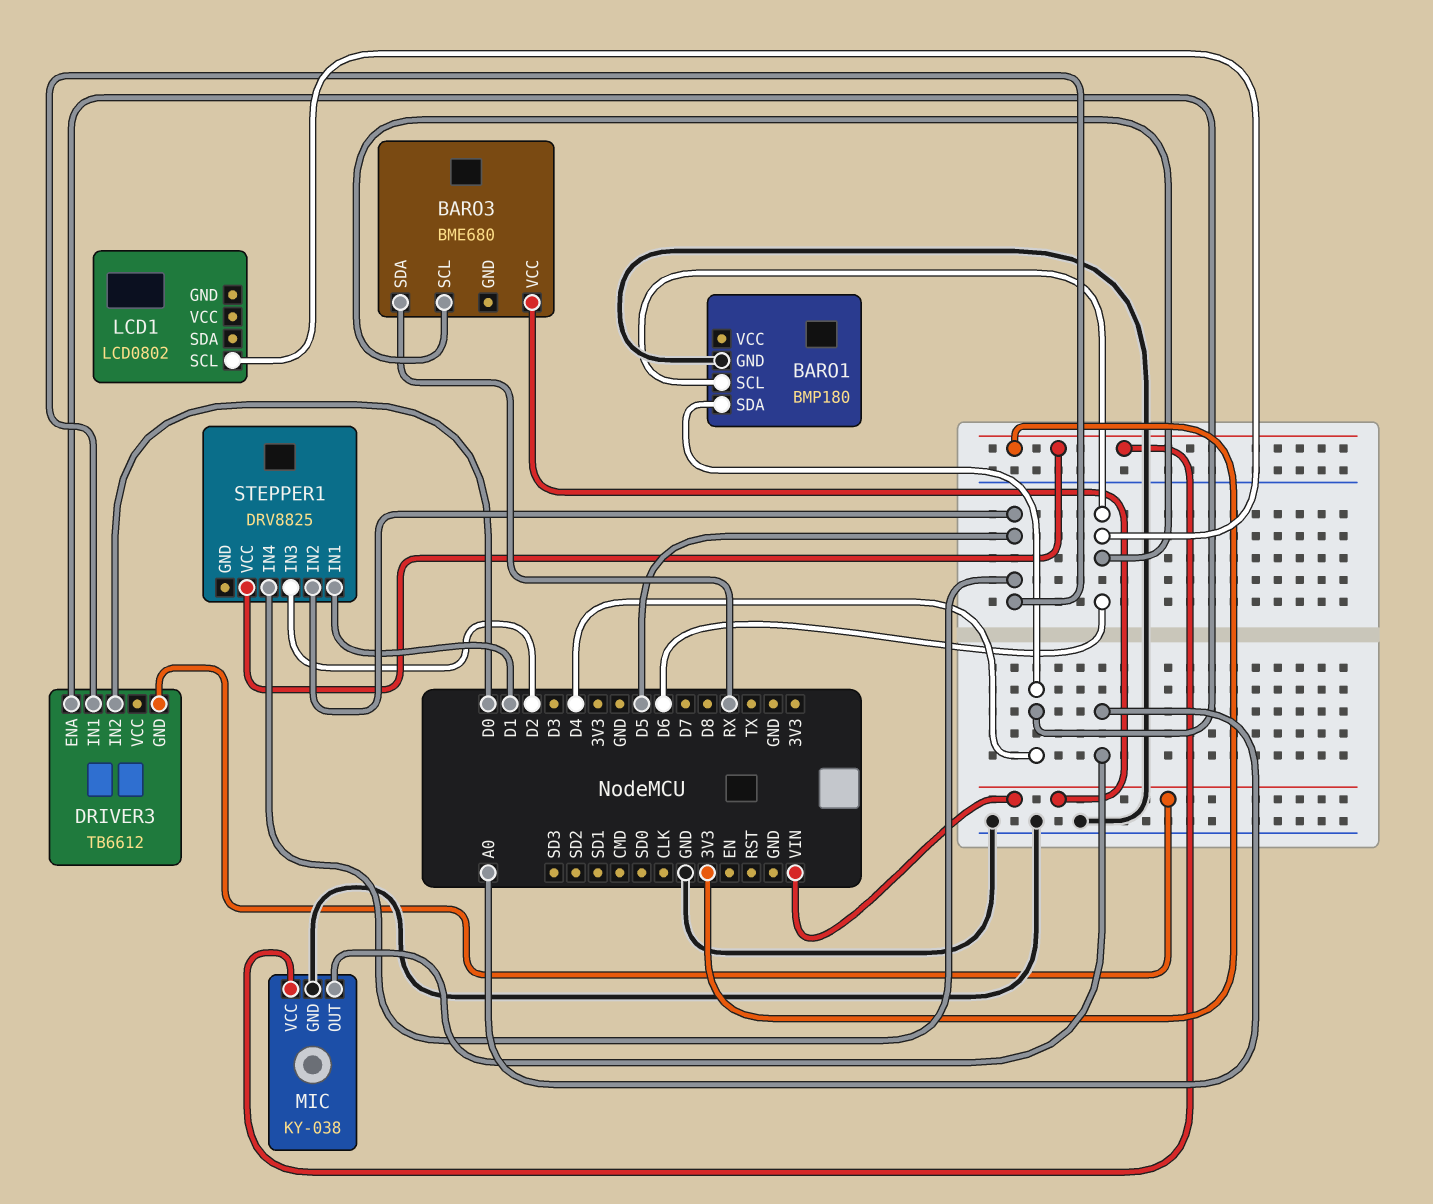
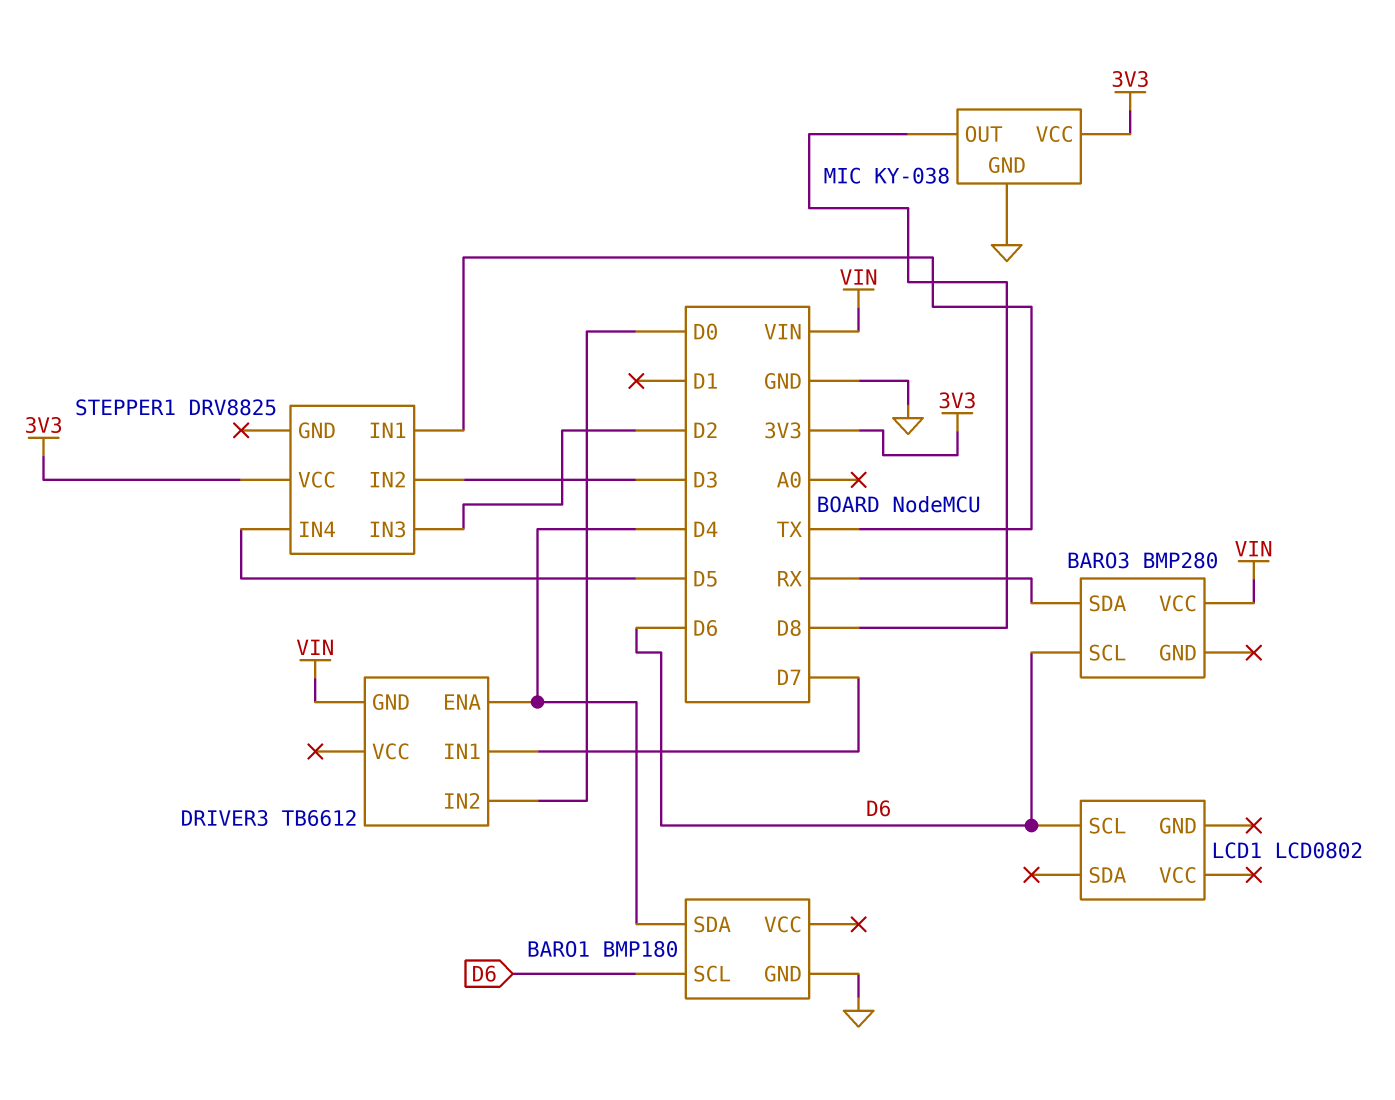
BARO3: BME680 -> BMP280
DRIVER3 pin IN1: D5 -> D7
MIC pin OUT: A0 -> D8
STEPPER1 pin IN1: D1 -> TX
STEPPER1 pin IN2: D5 -> D3

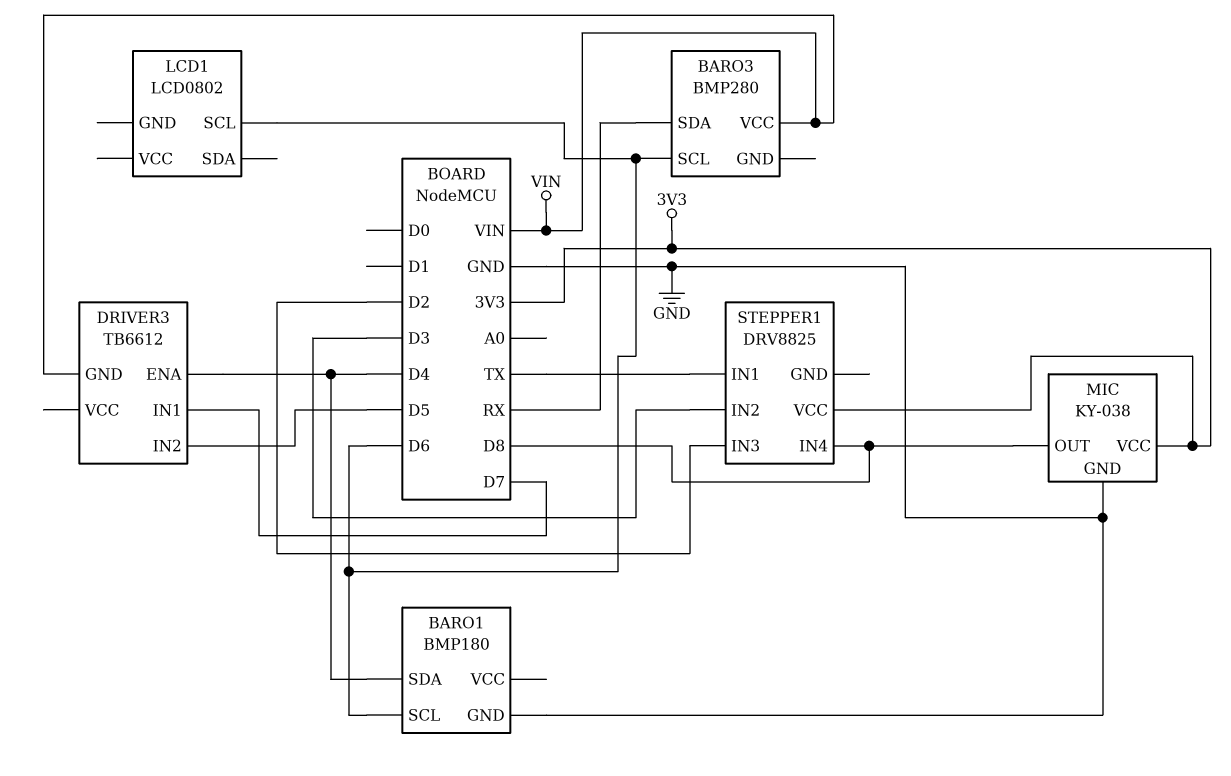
DRIVER3 pin IN2: D0 -> D5
STEPPER1 pin IN4: D5 -> D8

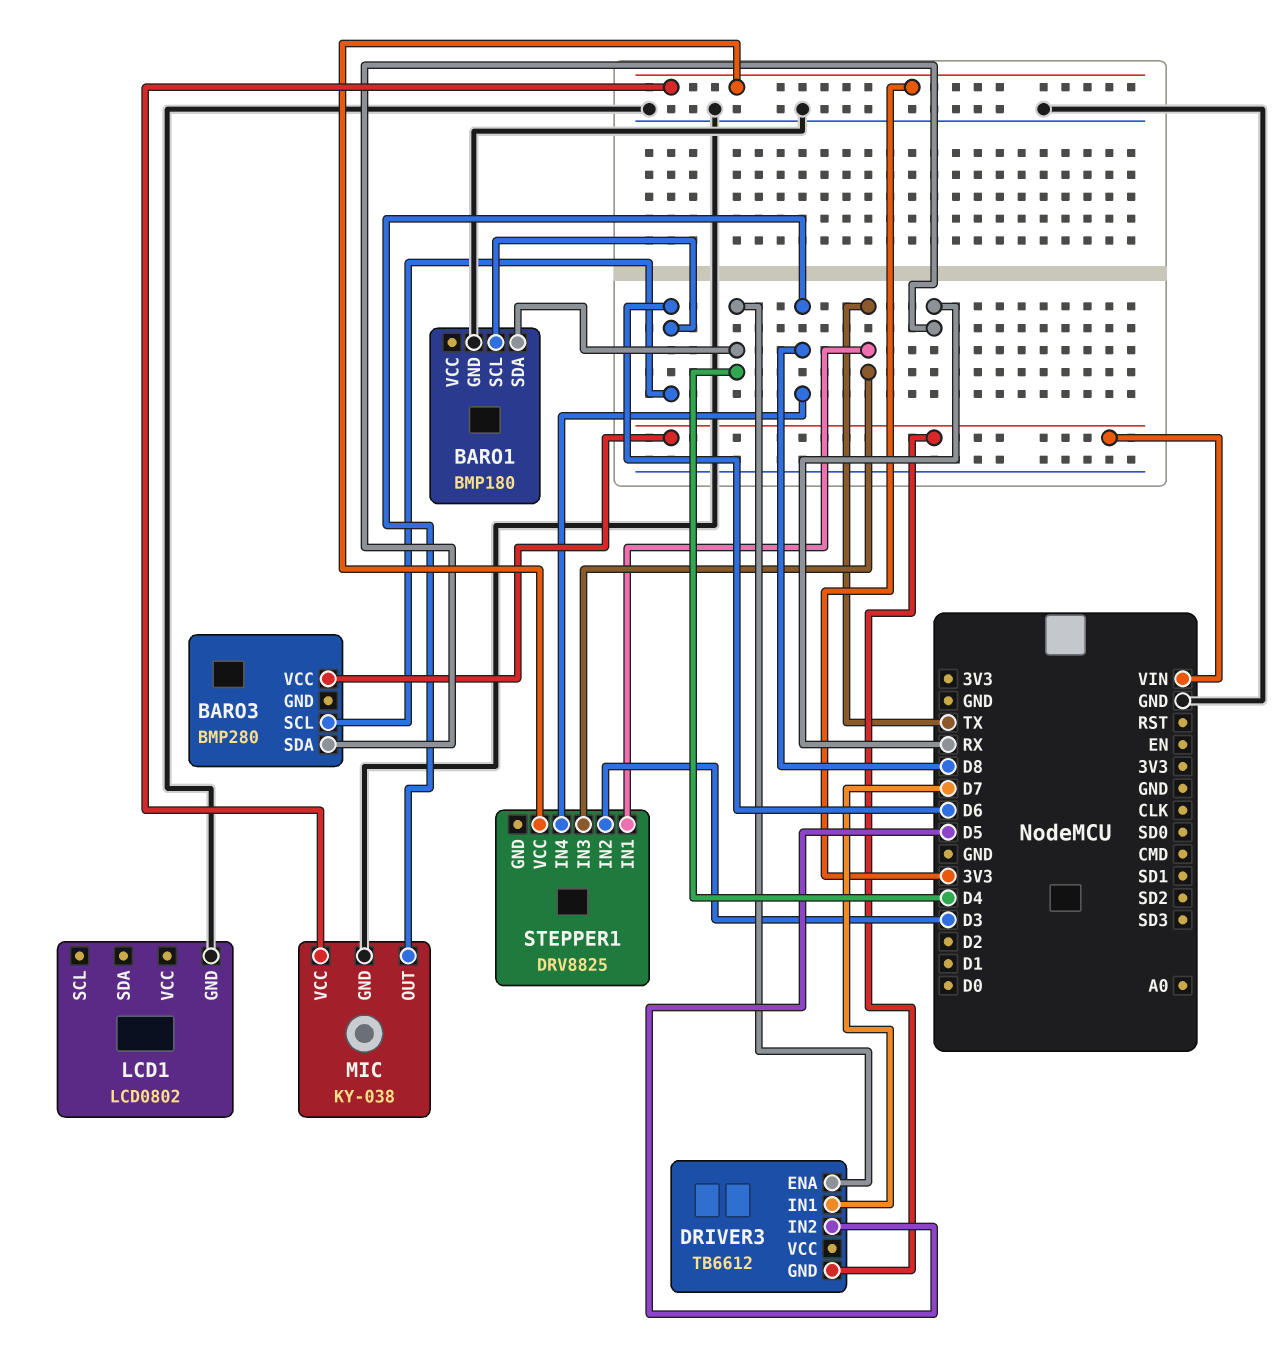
LCD1 pin GND: none -> GND
LCD1 pin SCL: D6 -> none
STEPPER1 pin IN3: D2 -> TX

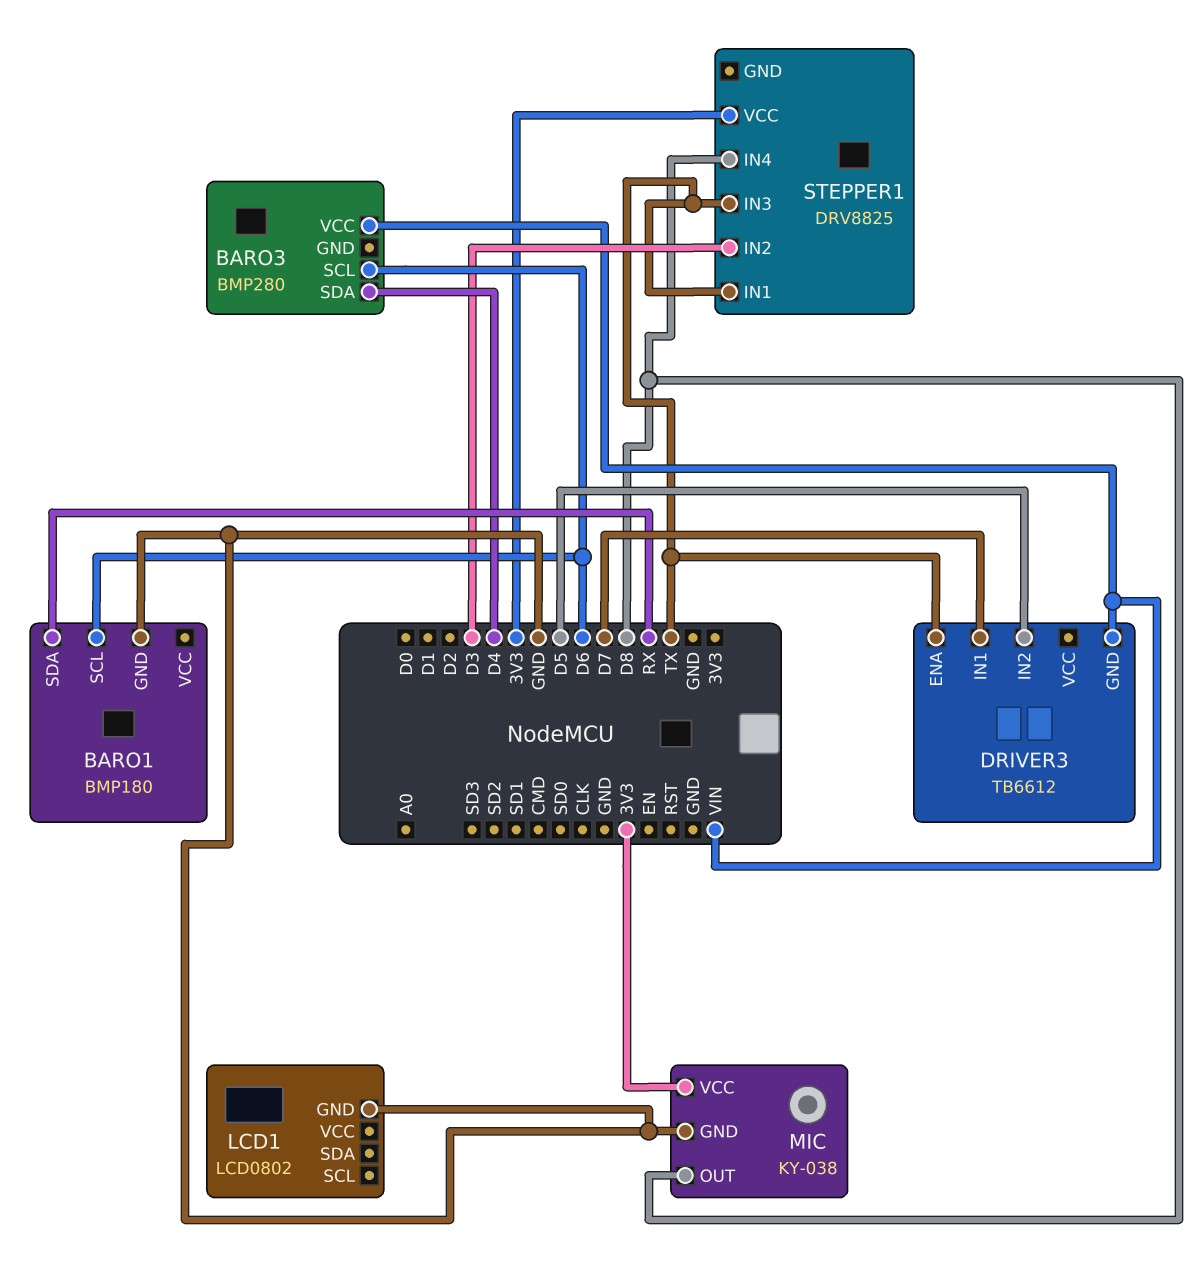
BARO1 pin SDA: D4 -> RX
BARO3 pin SDA: RX -> D4
DRIVER3 pin ENA: D4 -> TX

